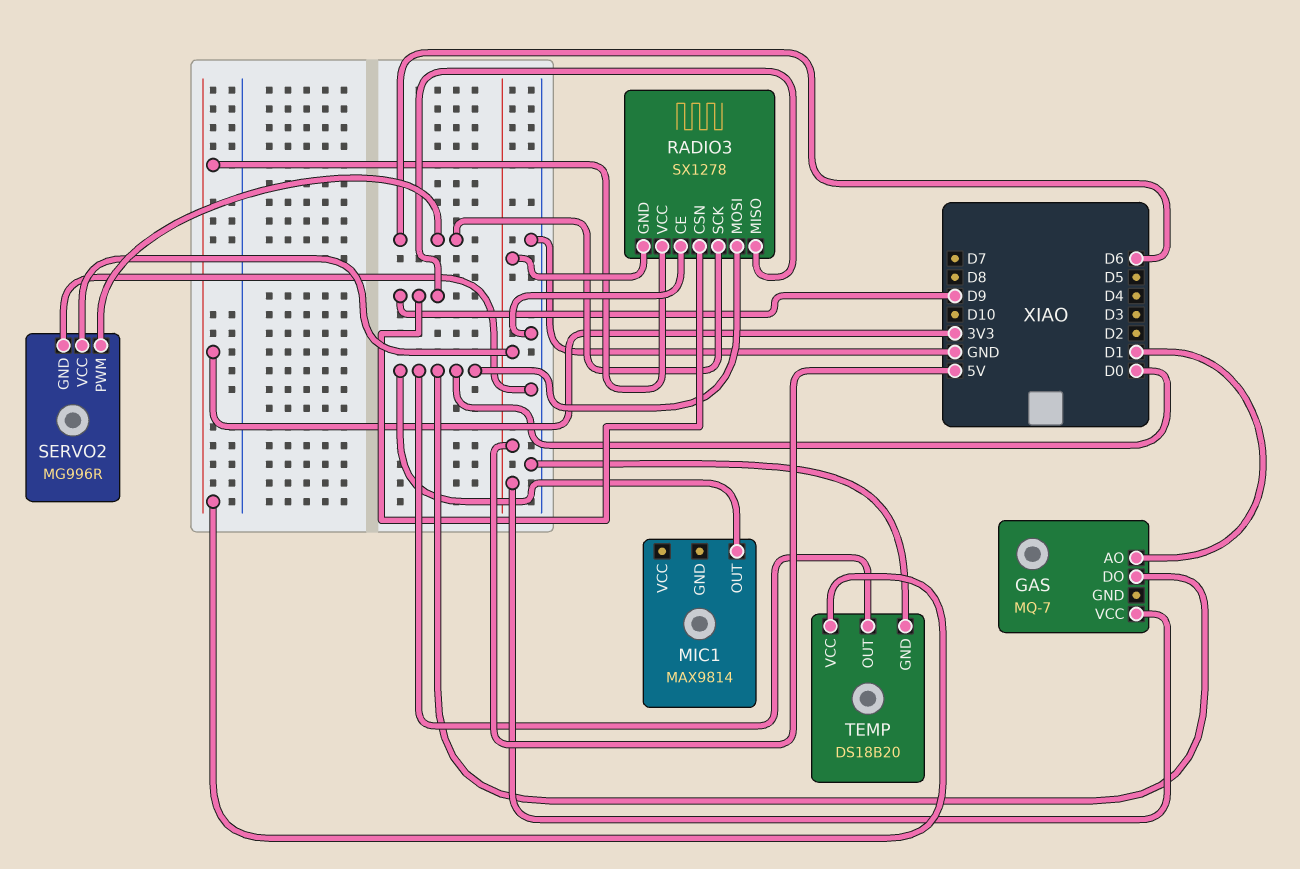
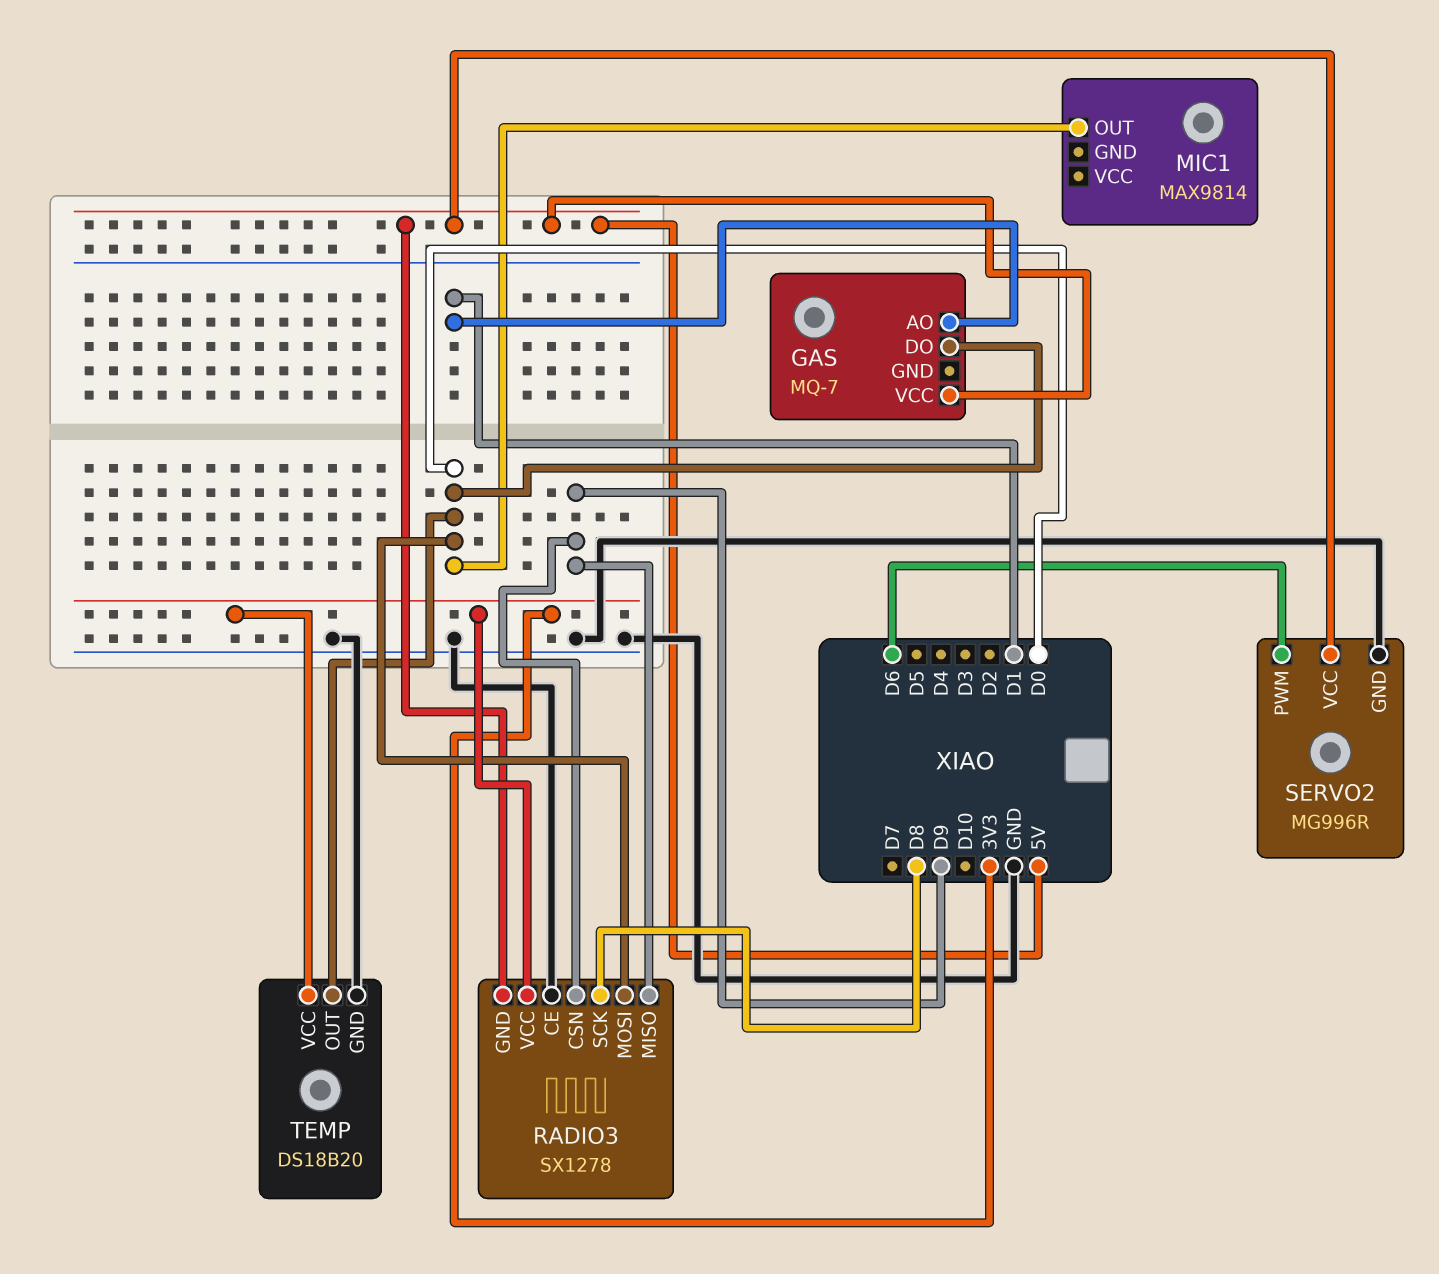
RADIO3 pin SCK: D6 -> D8

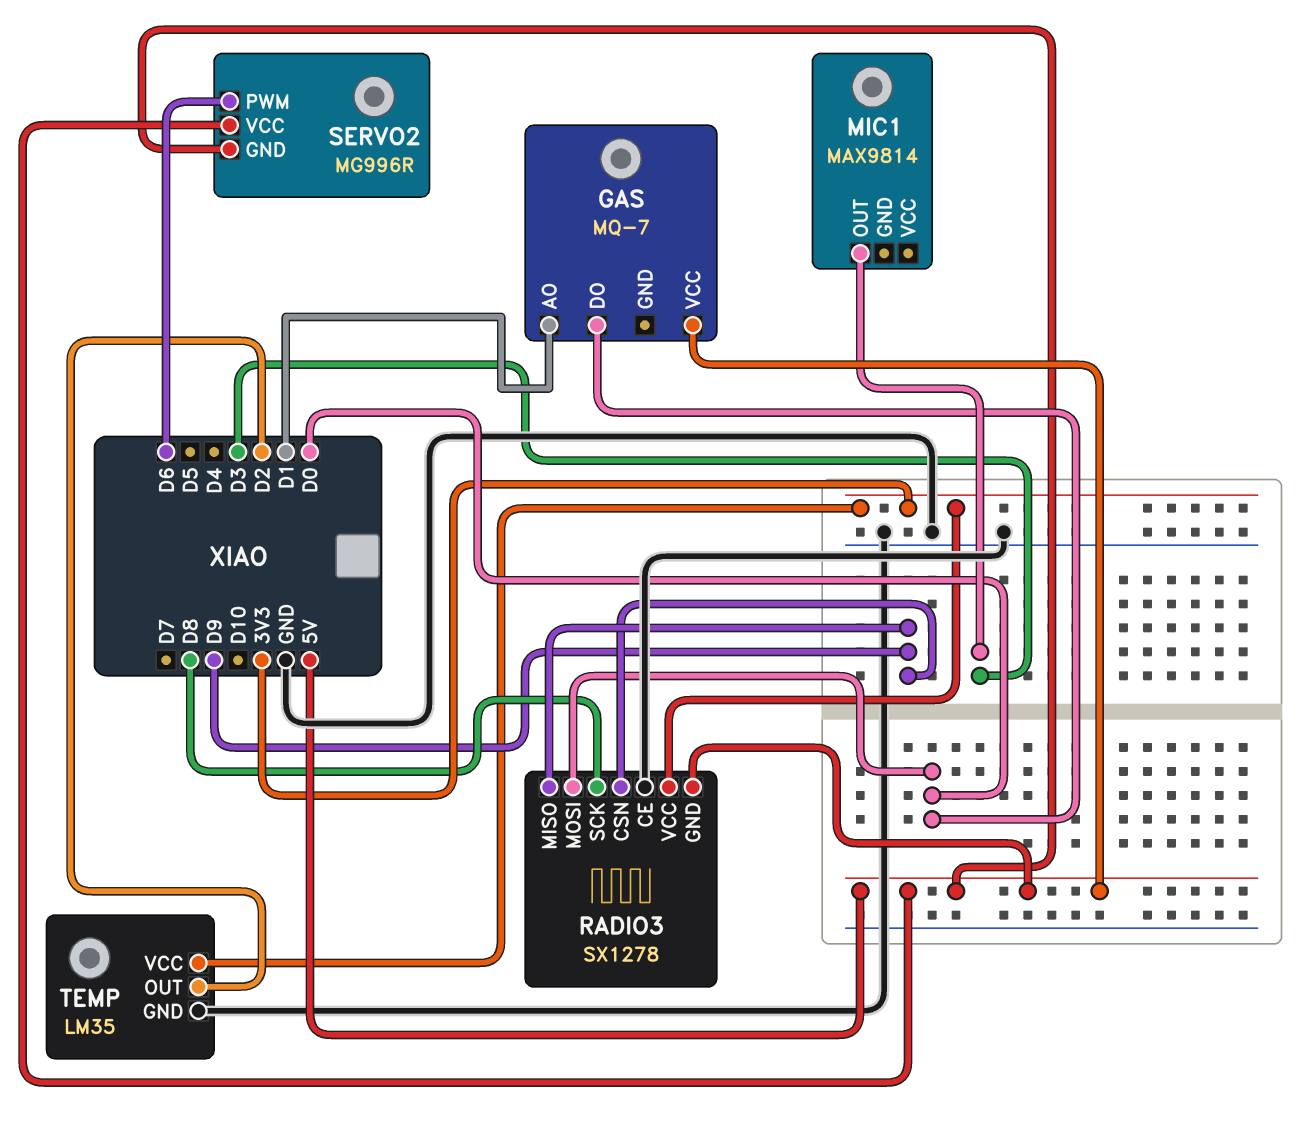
MIC1 pin OUT: D0 -> D3
SERVO2 pin GND: GND -> 5V
TEMP: DS18B20 -> LM35
TEMP pin OUT: D0 -> D2

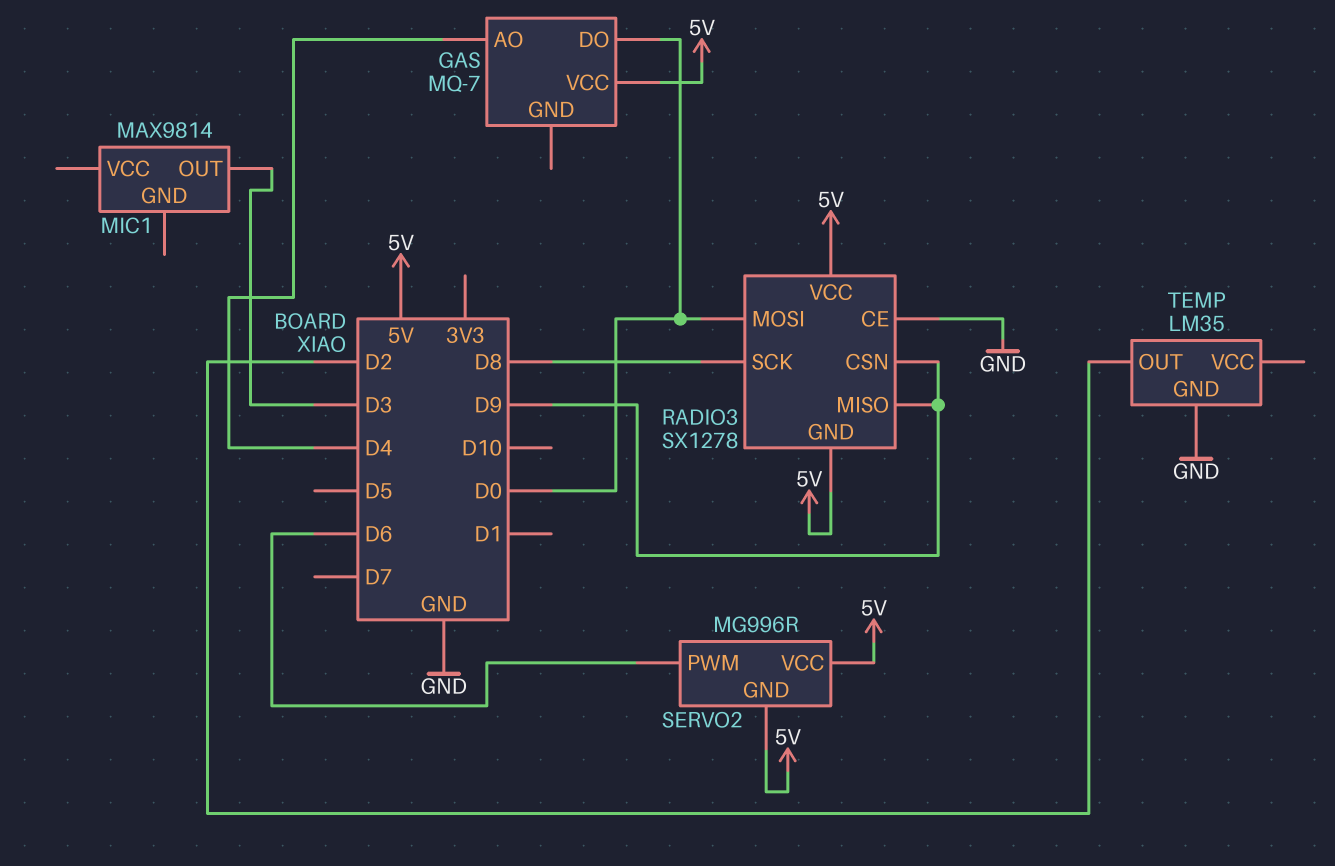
GAS pin AO: D1 -> D4
RADIO3 pin VCC: 3V3 -> 5V
TEMP pin VCC: 3V3 -> none

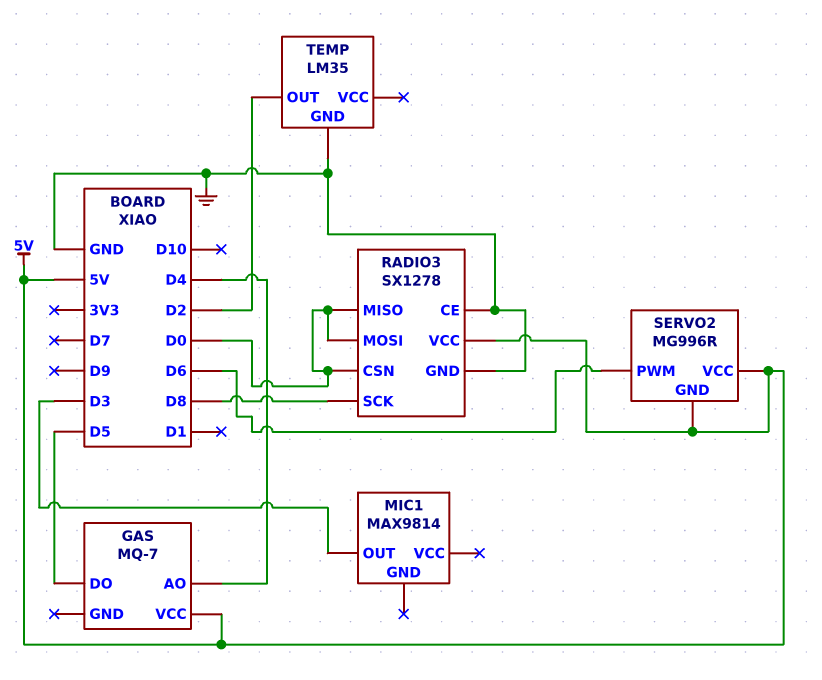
GAS pin DO: D0 -> D5
RADIO3 pin CSN: D9 -> D0
RADIO3 pin GND: 5V -> GND
RADIO3 pin MISO: D9 -> D0

